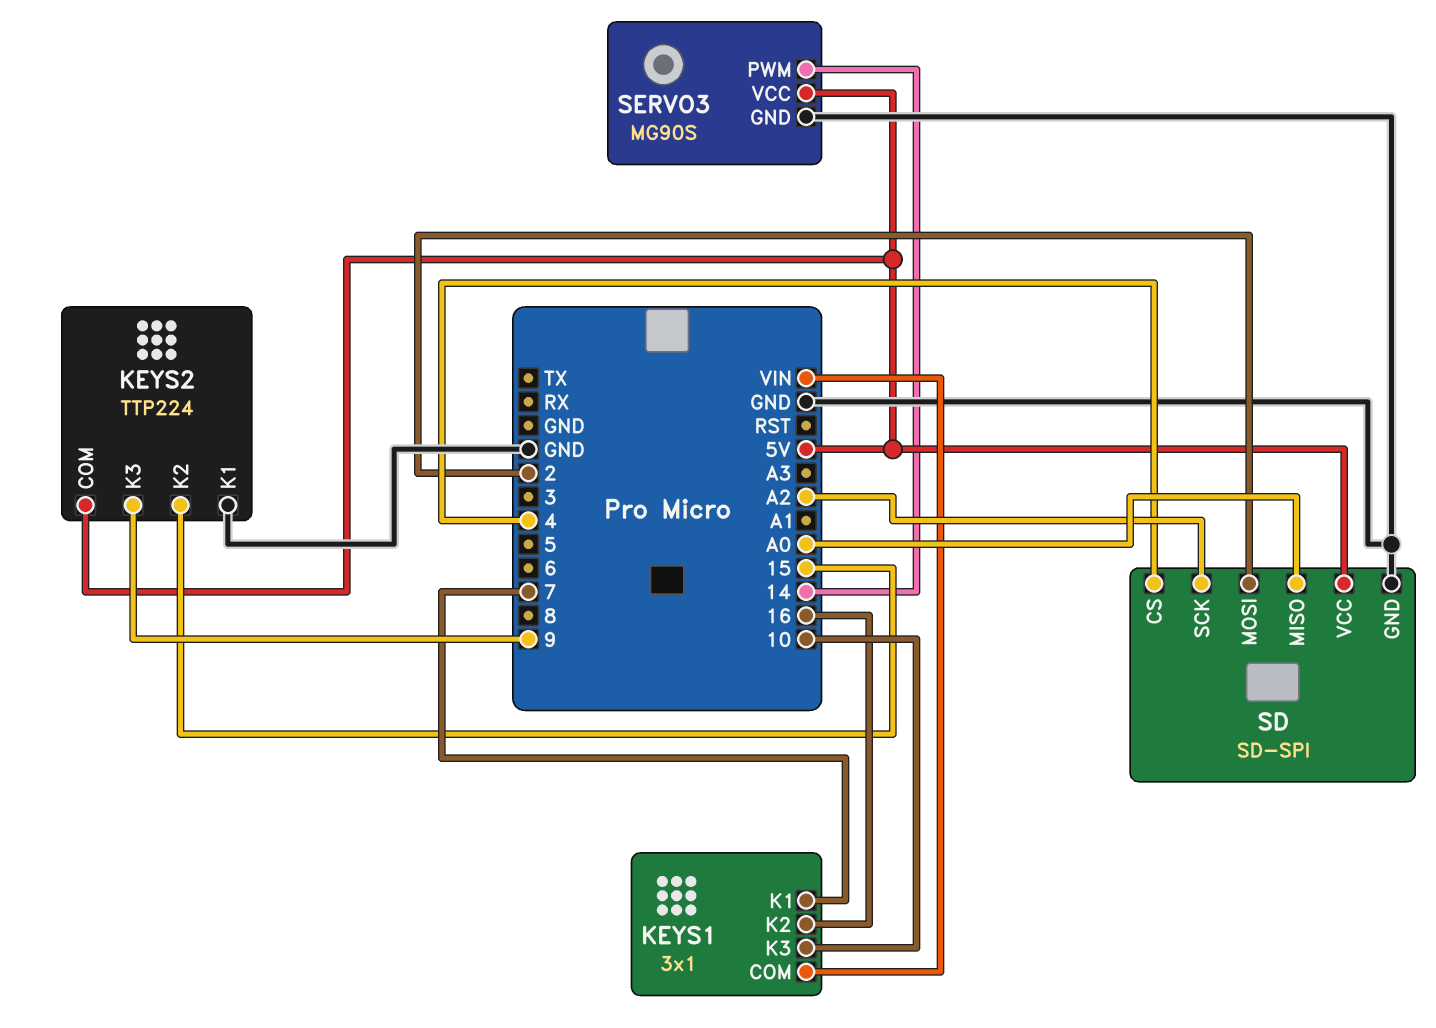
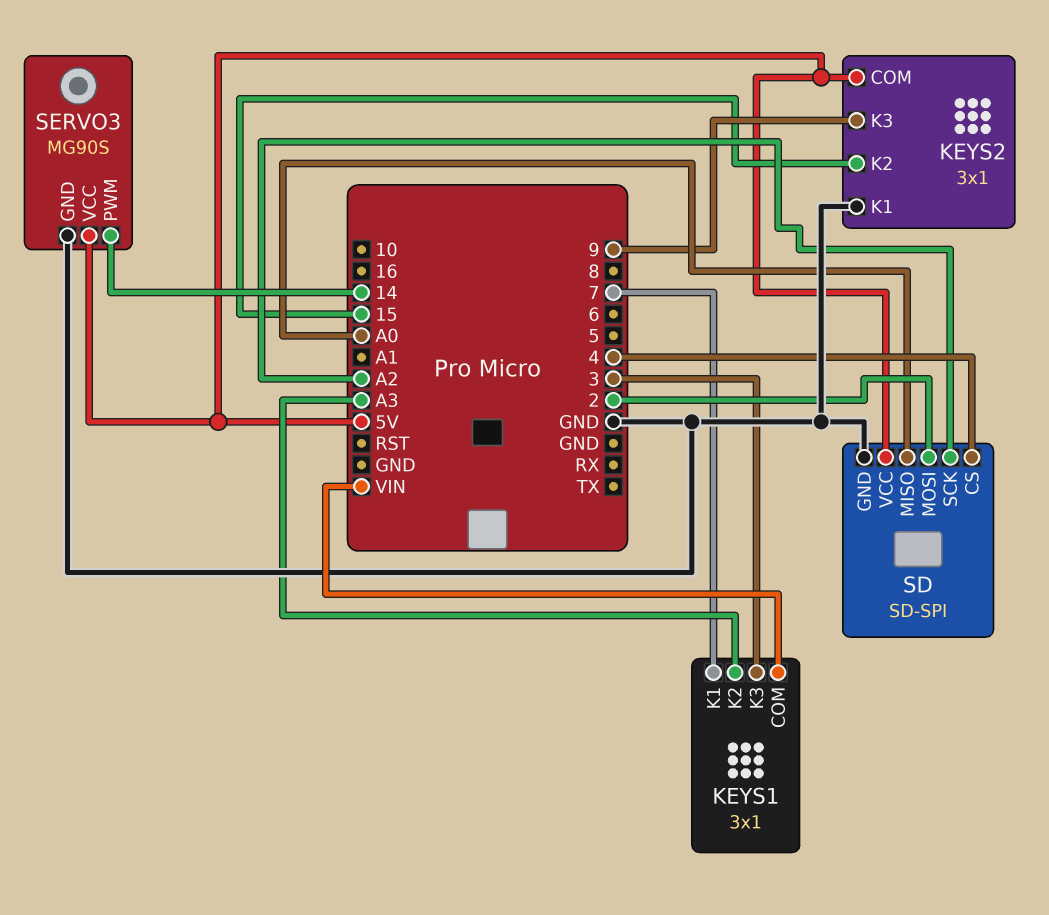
KEYS1 pin K2: 16 -> A3
KEYS1 pin K3: 10 -> 3
KEYS2: TTP224 -> 3x1

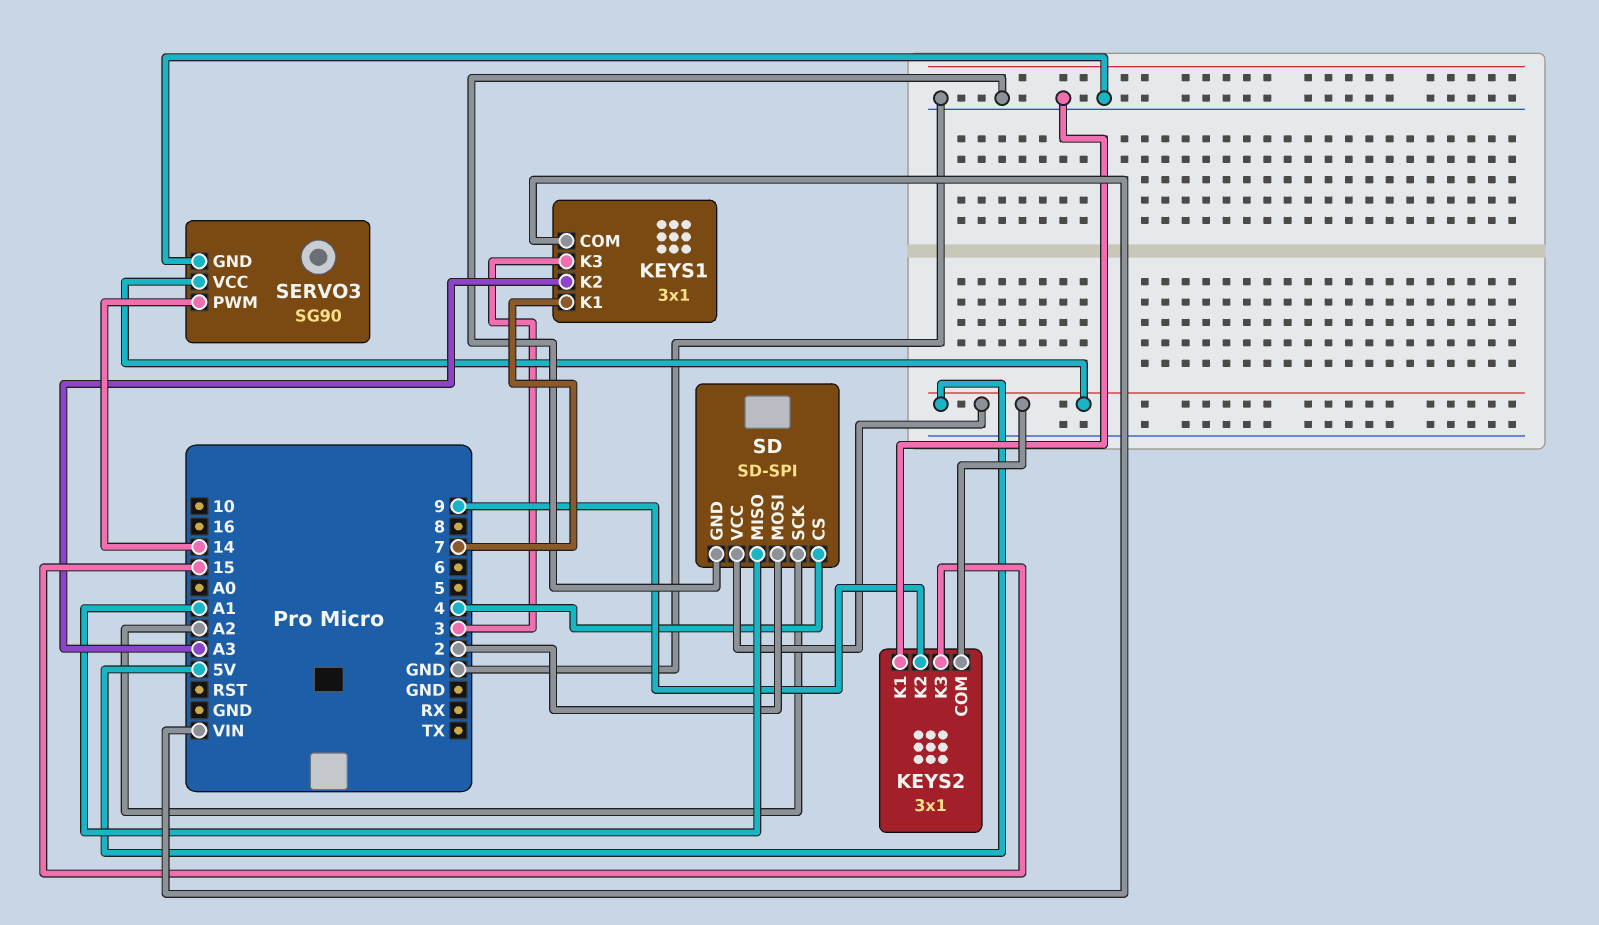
KEYS2 pin K2: 15 -> 9
KEYS2 pin K3: 9 -> 15
SD pin MISO: A0 -> A1
SERVO3: MG90S -> SG90

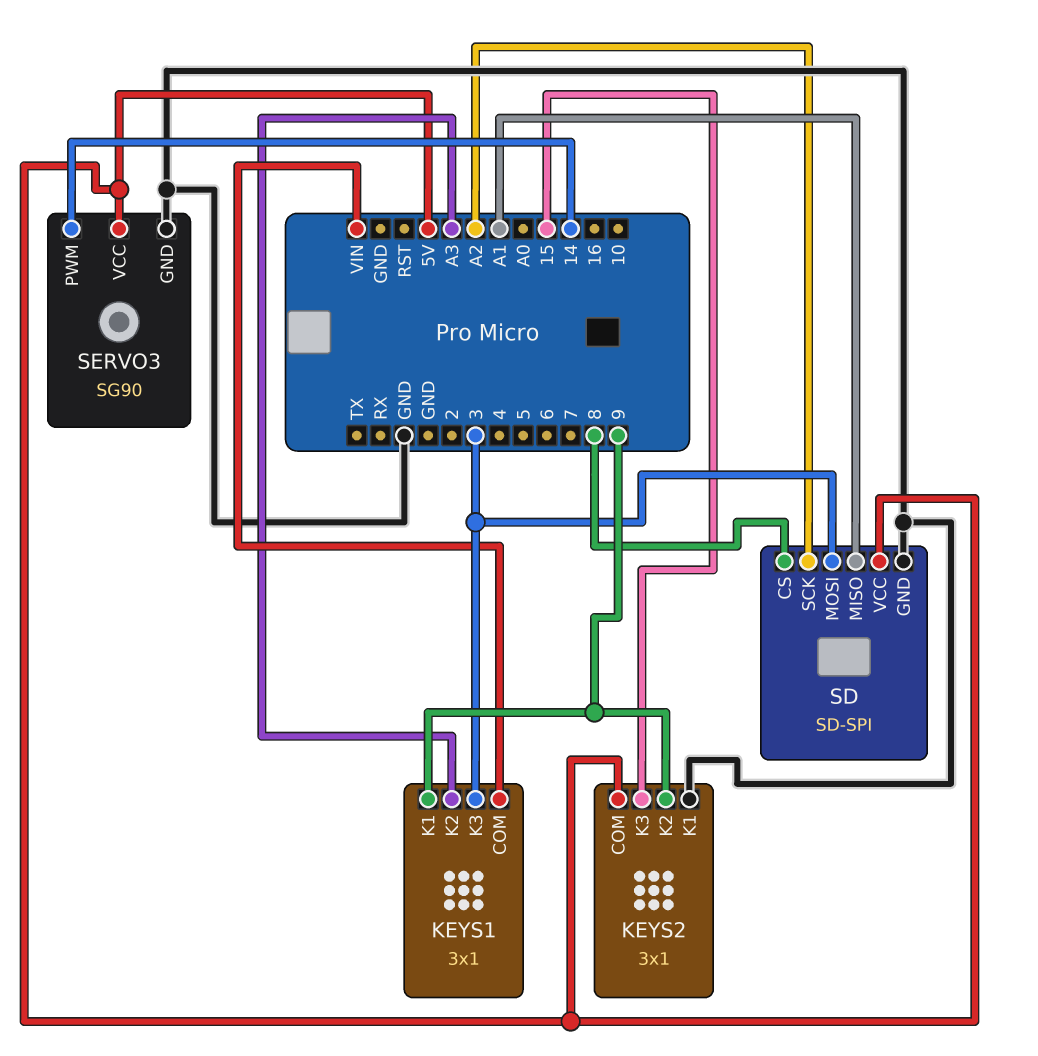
KEYS1 pin K1: 7 -> 9
SD pin CS: 4 -> 8
SD pin MOSI: 2 -> 3

